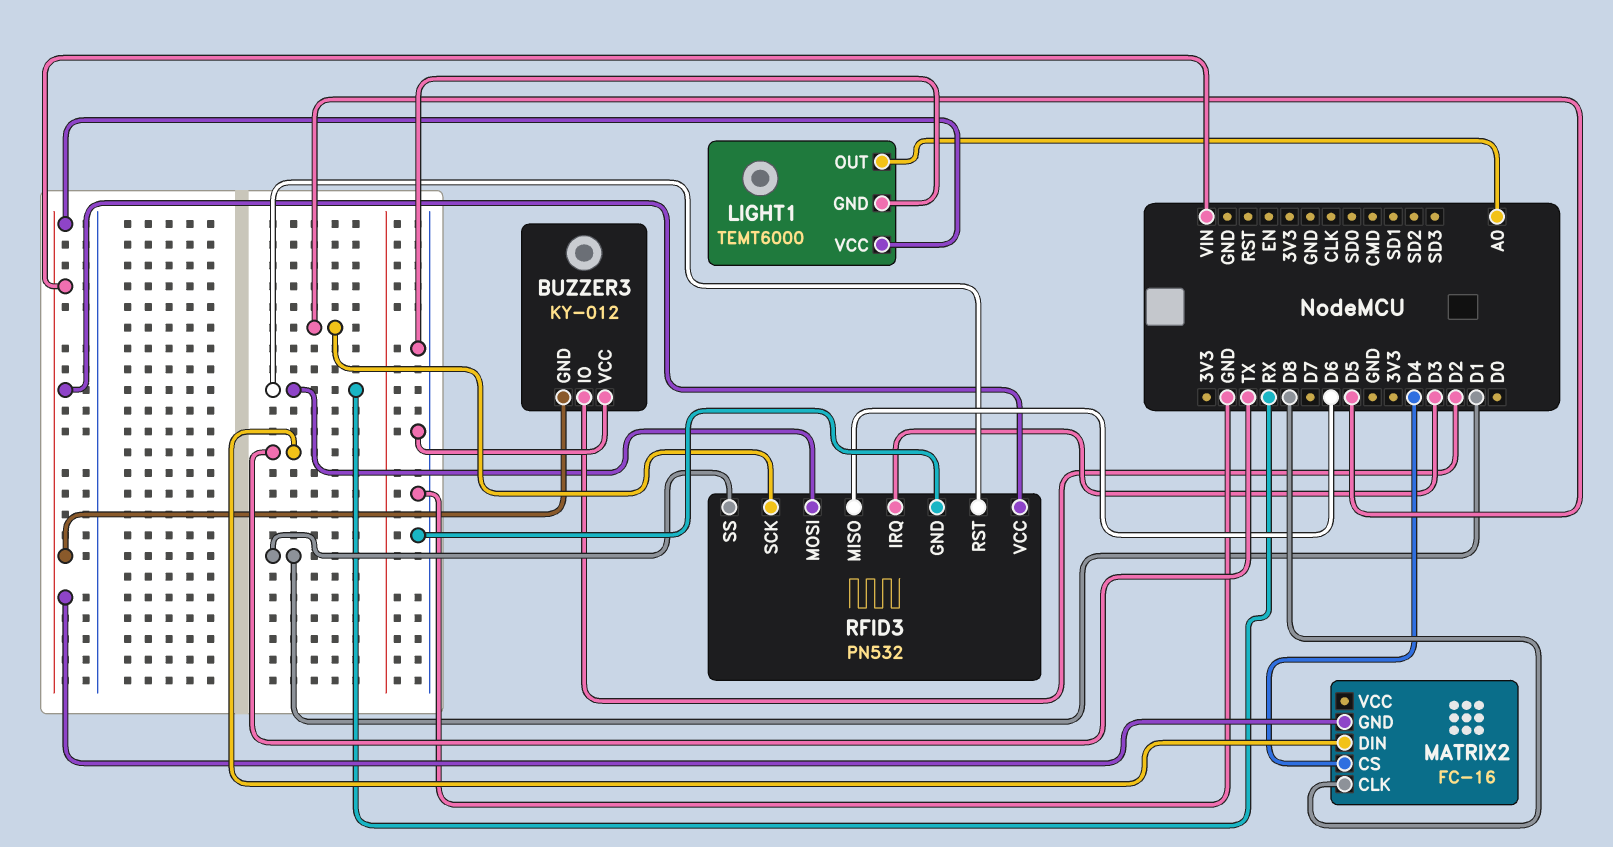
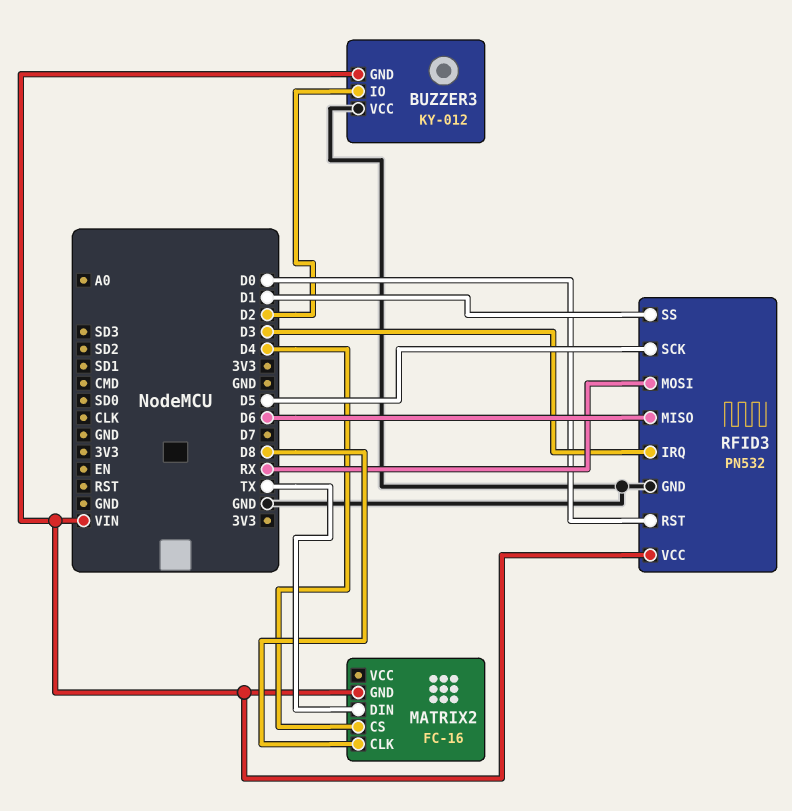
LIGHT1: TEMT6000 -> none
LIGHT1 pin GND: GND -> none
LIGHT1 pin OUT: A0 -> none
LIGHT1 pin VCC: VIN -> none
RFID3 pin RST: RX -> D0

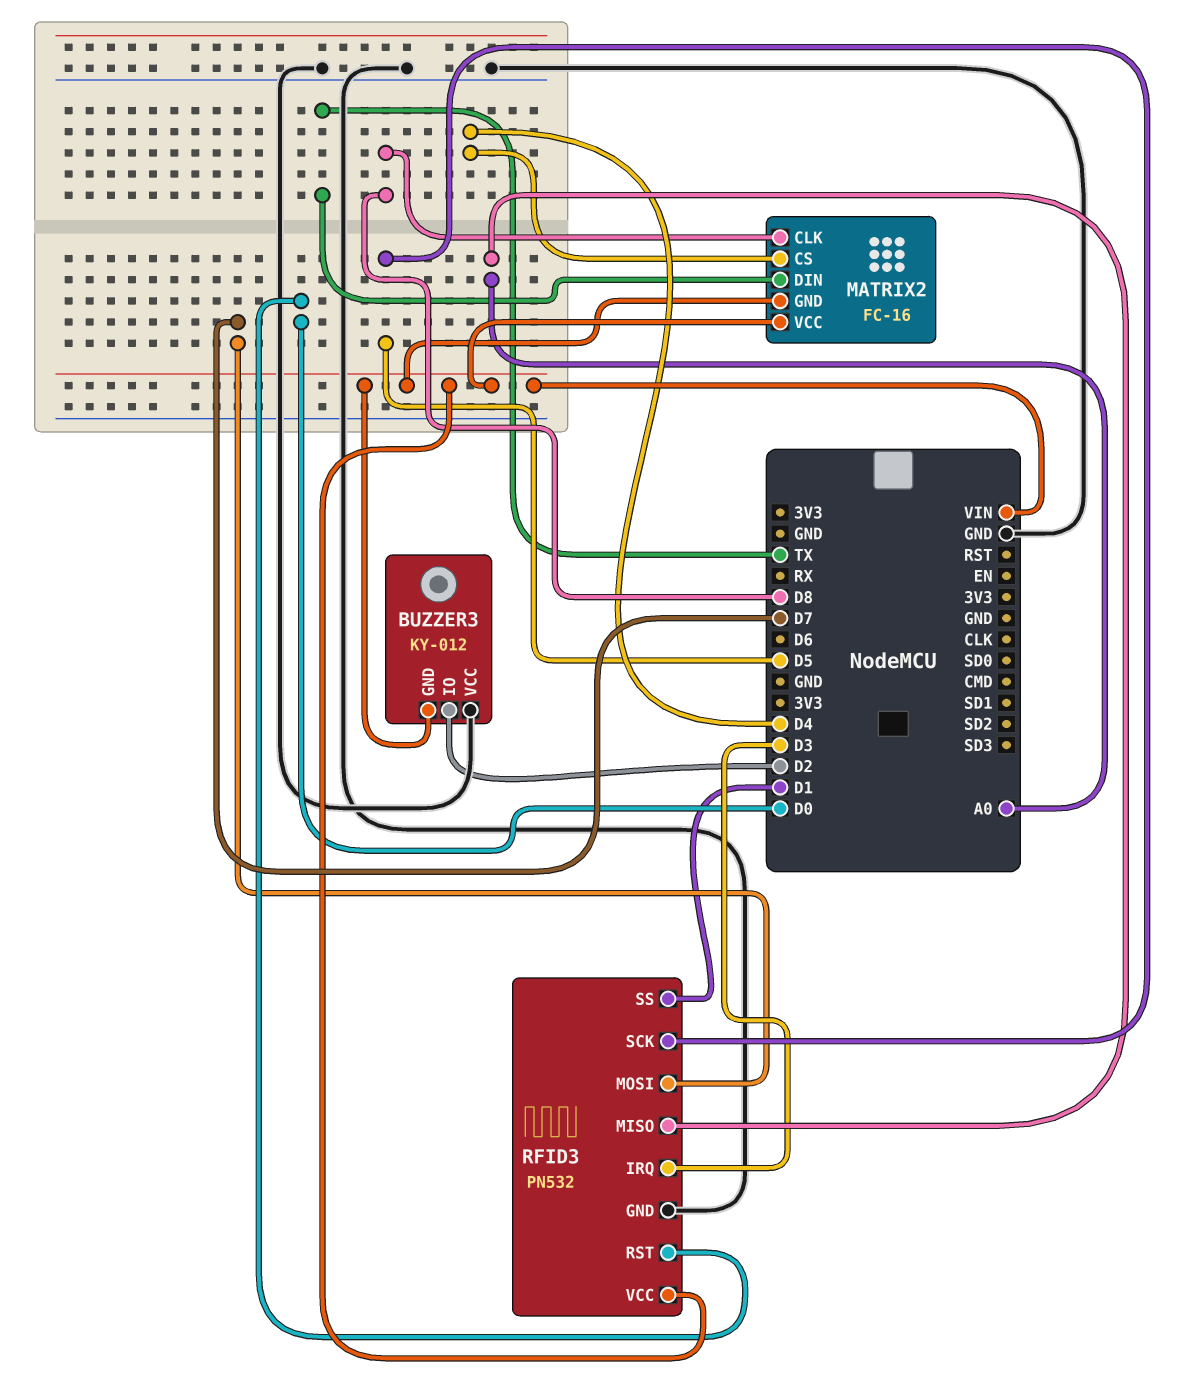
MATRIX2 pin VCC: none -> VIN
RFID3 pin MISO: D6 -> A0
RFID3 pin MOSI: RX -> D7

